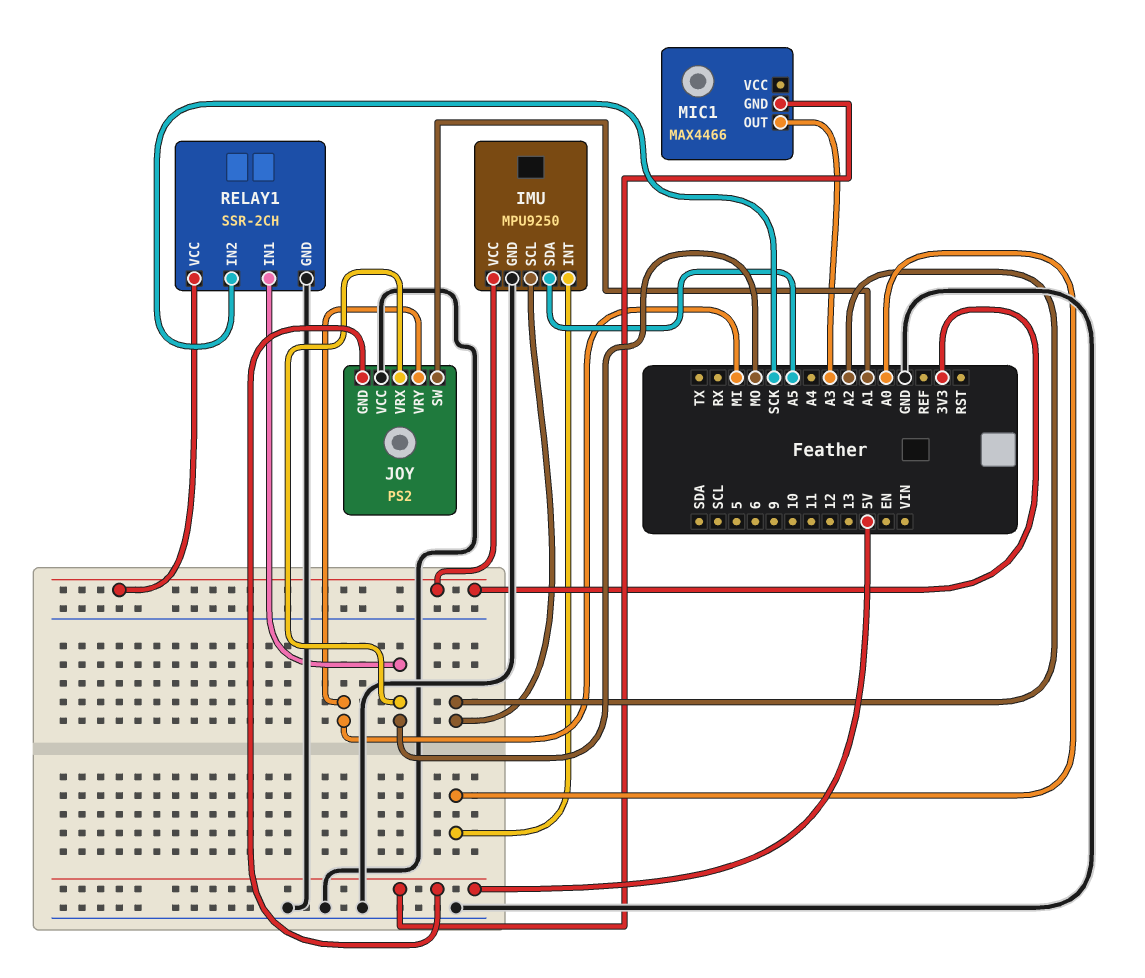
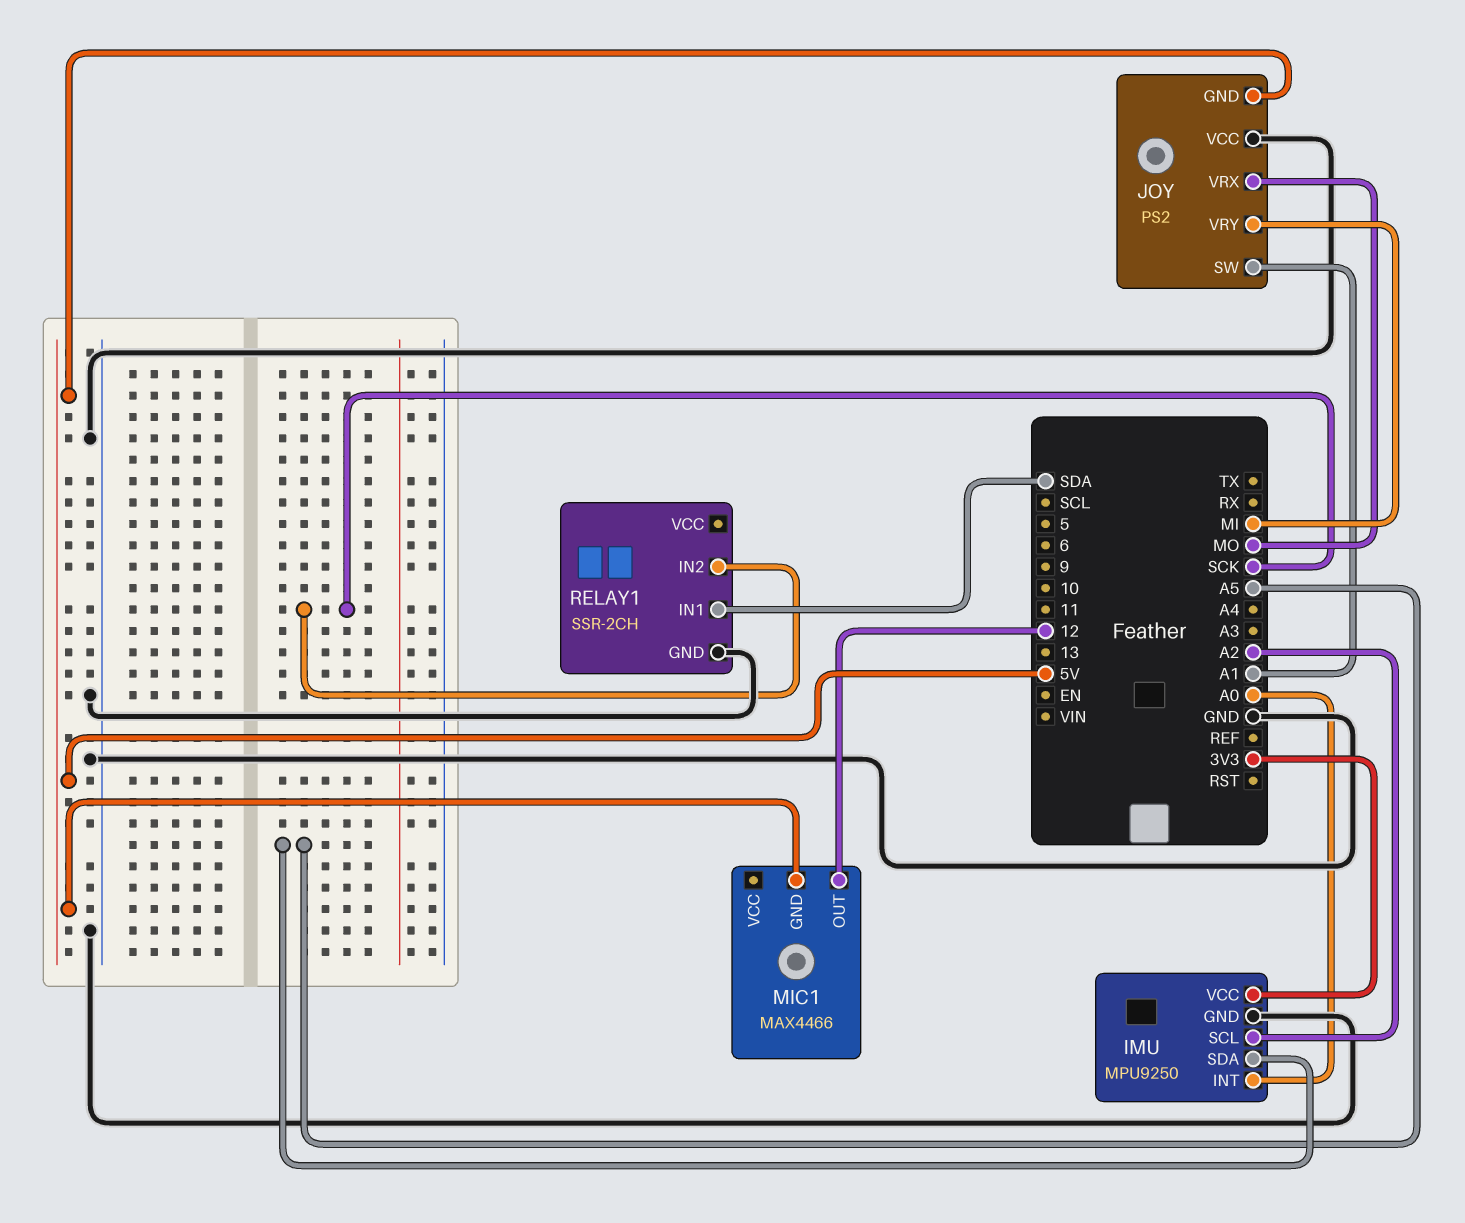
MIC1 pin OUT: A3 -> 12
RELAY1 pin IN1: MO -> SDA
RELAY1 pin VCC: 3V3 -> none

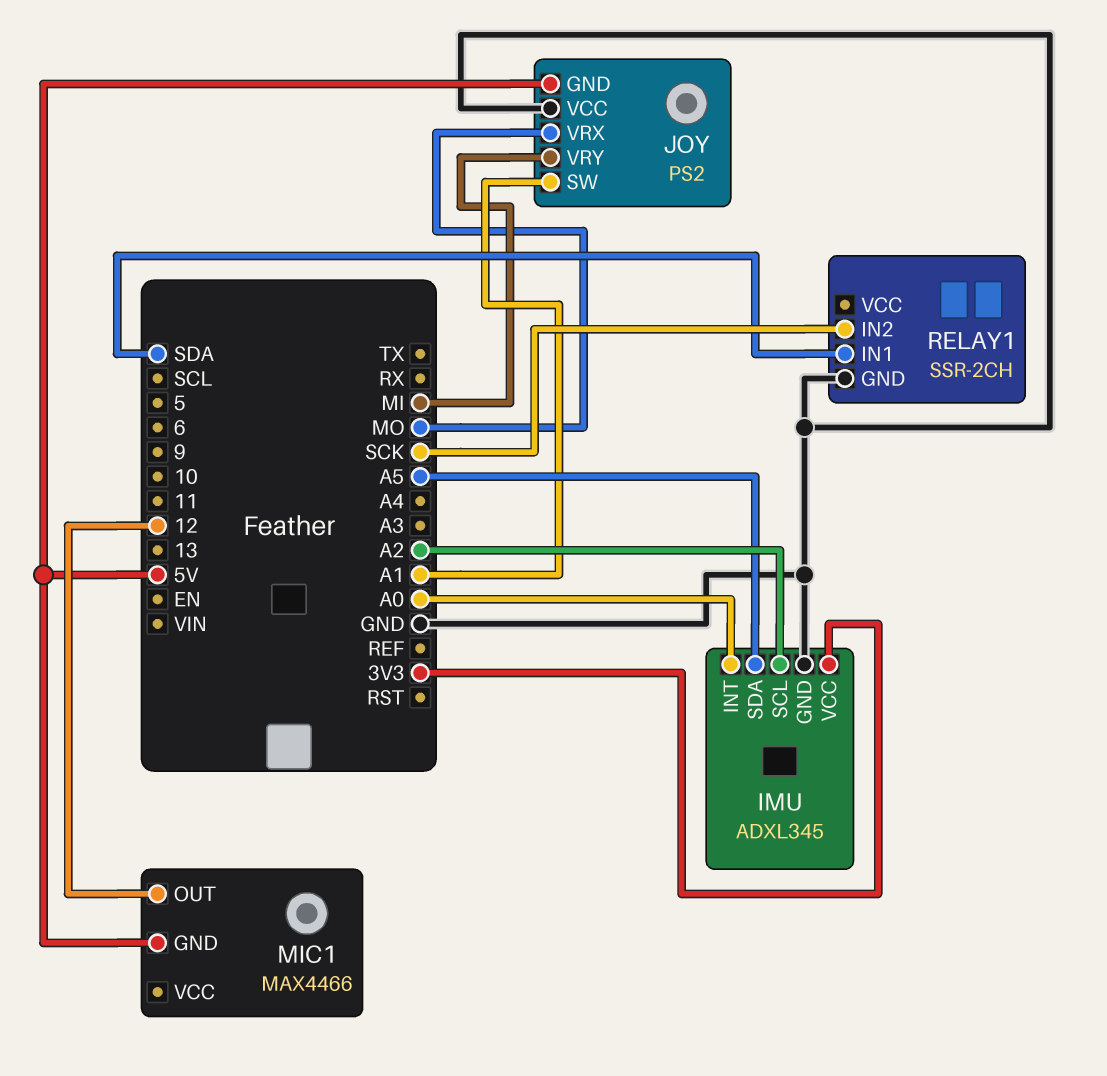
IMU: MPU9250 -> ADXL345

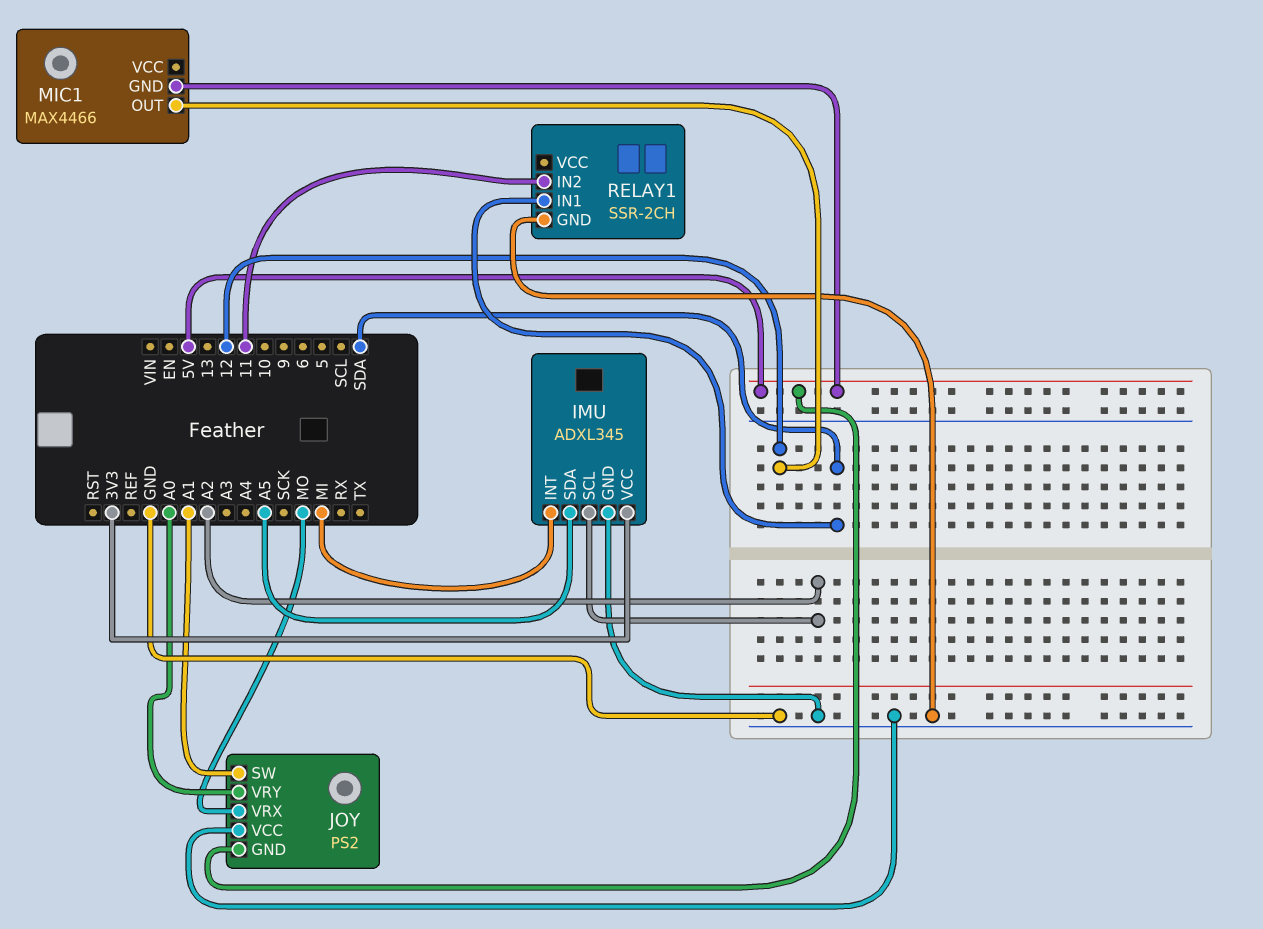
IMU pin INT: A0 -> MI
JOY pin VRY: MI -> A0
RELAY1 pin IN2: SCK -> 11

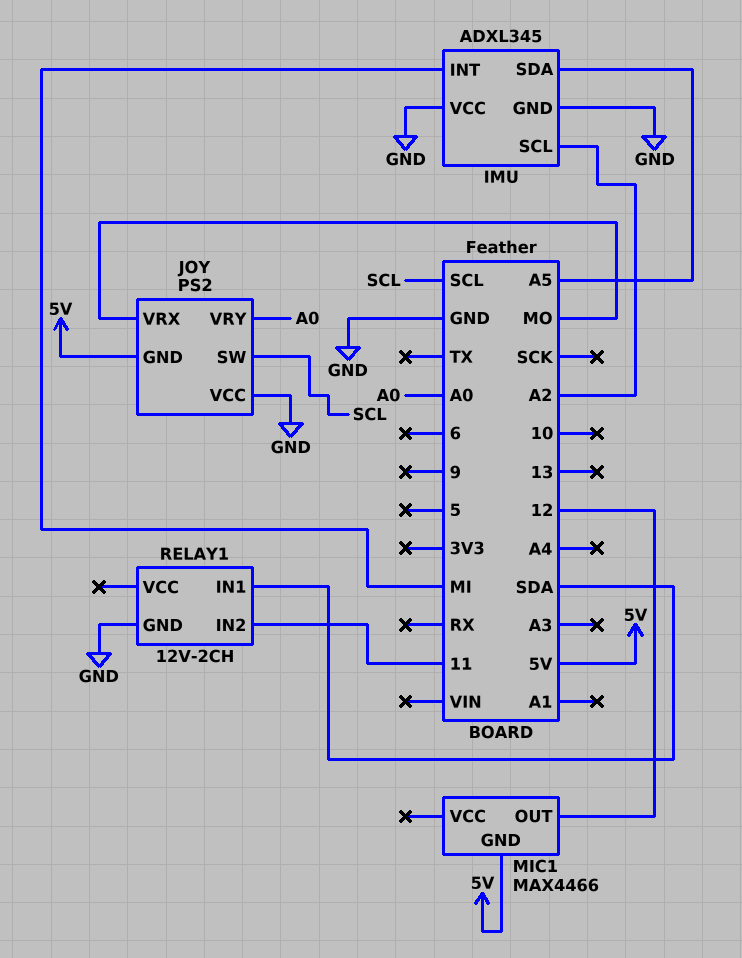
IMU pin VCC: 3V3 -> GND
JOY pin SW: A1 -> SCL
RELAY1: SSR-2CH -> 12V-2CH

